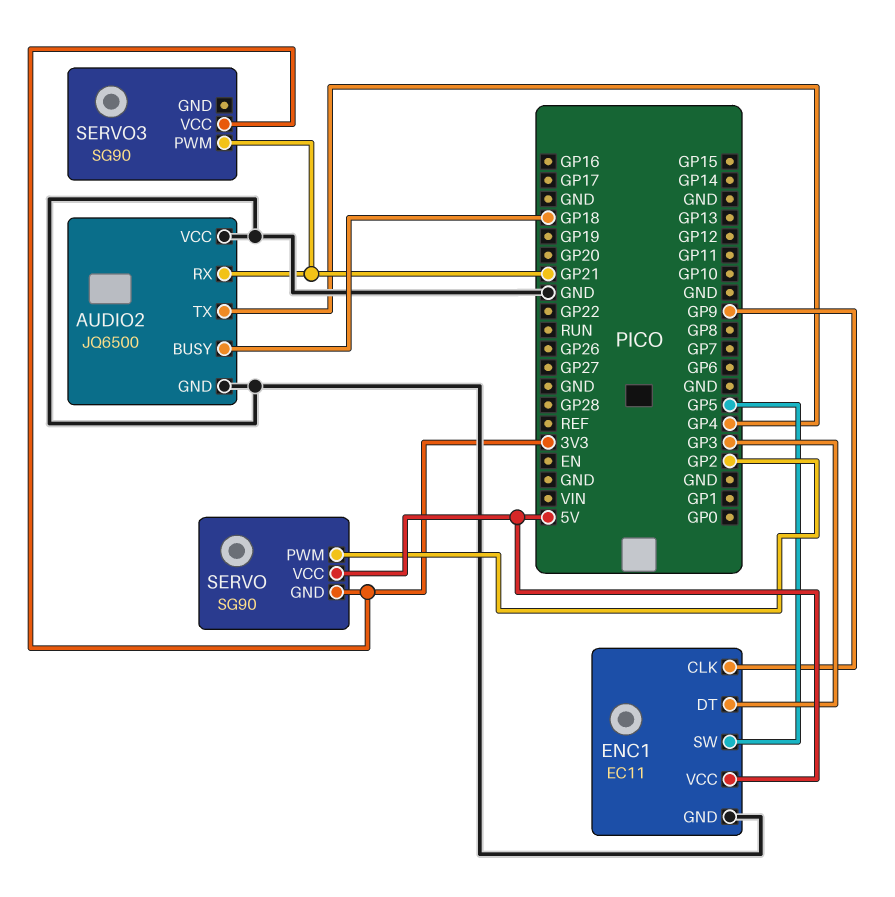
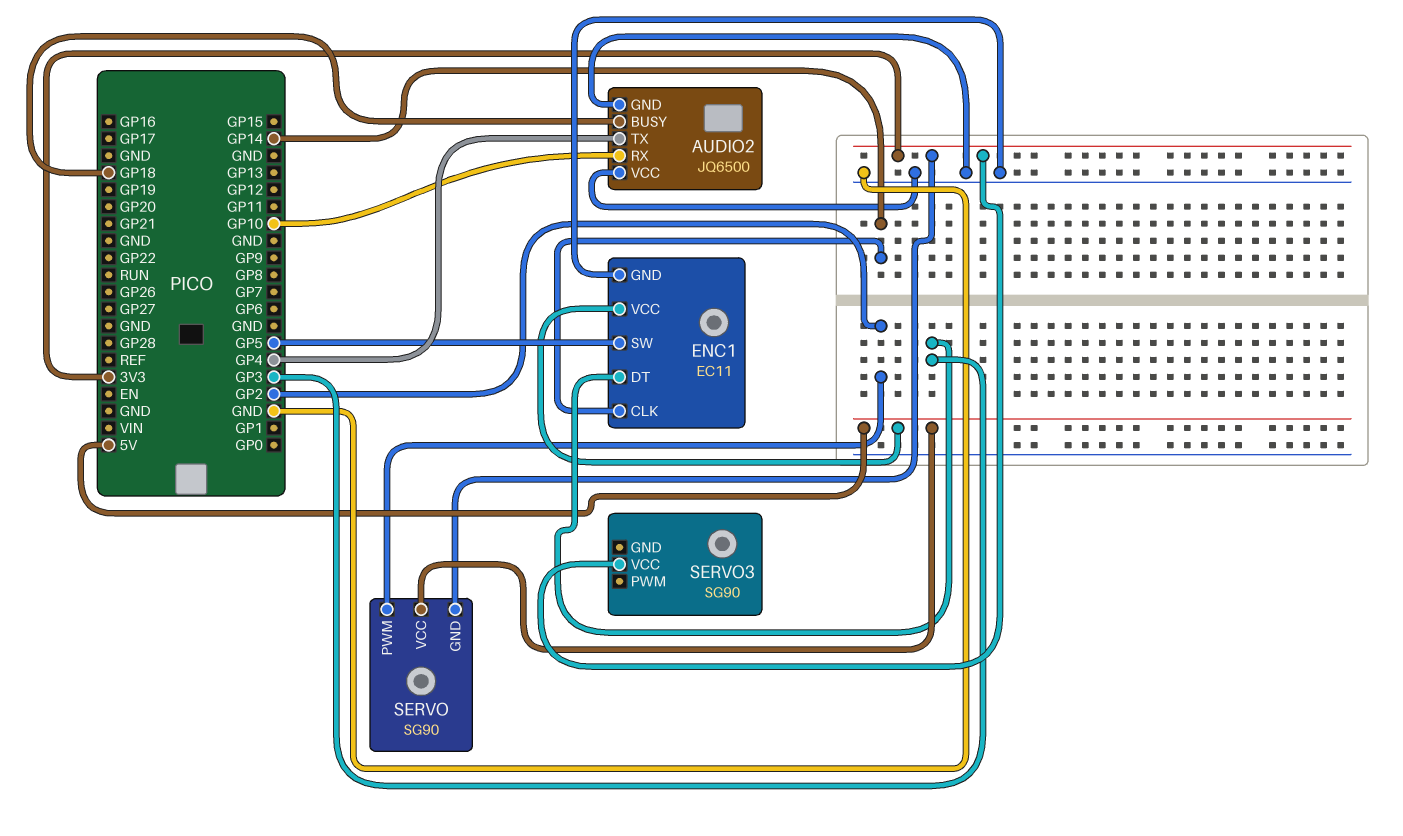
AUDIO2 pin RX: GP21 -> GP10
ENC1 pin CLK: GP9 -> GP14
SERVO3 pin PWM: GP21 -> none

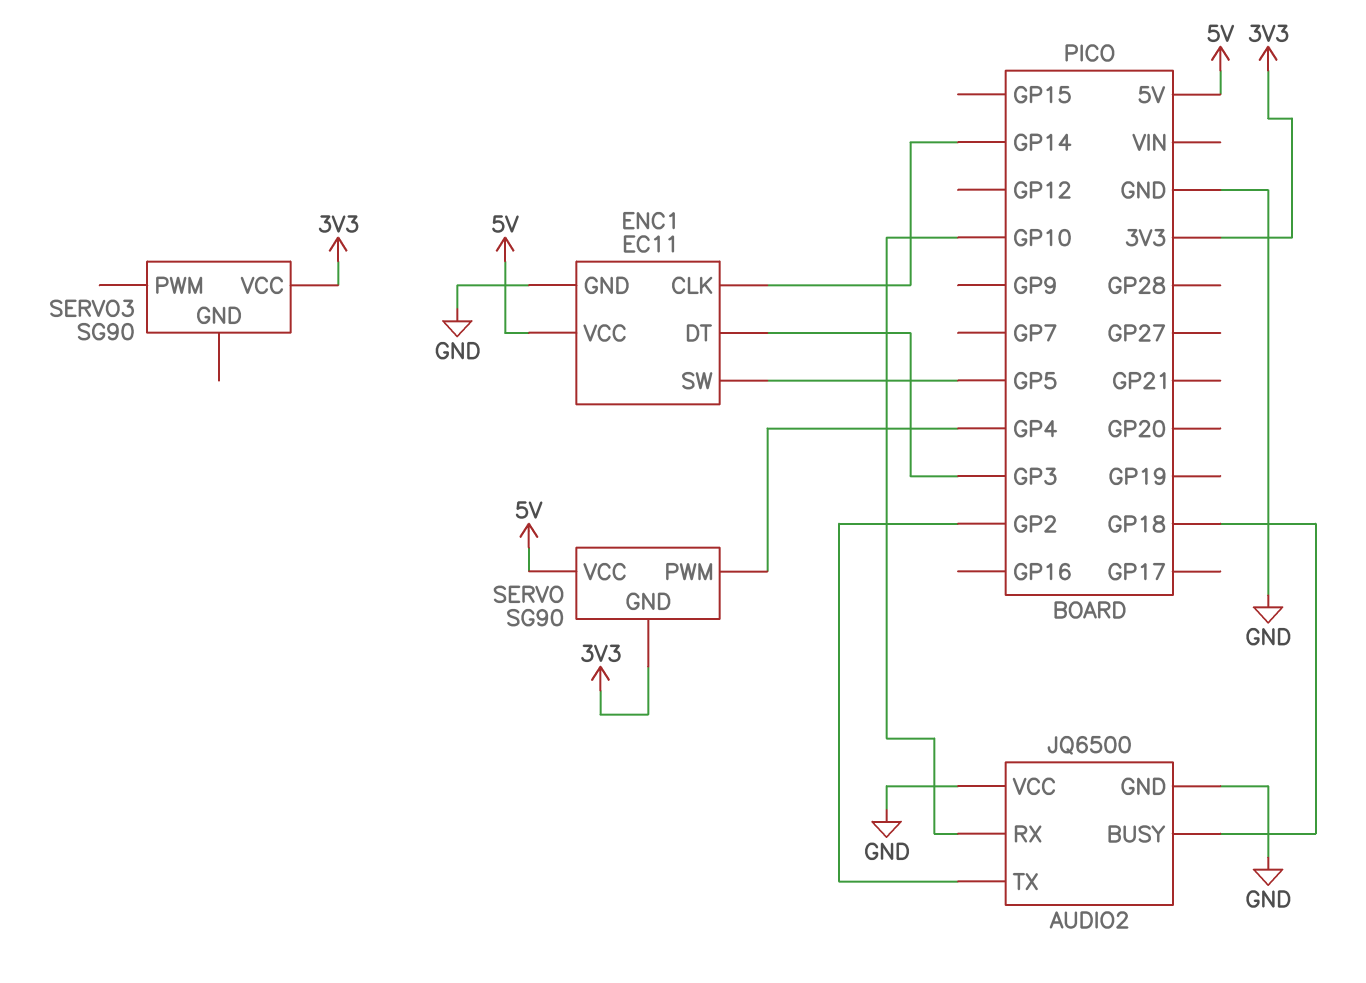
AUDIO2 pin TX: GP4 -> GP2
SERVO pin PWM: GP2 -> GP4

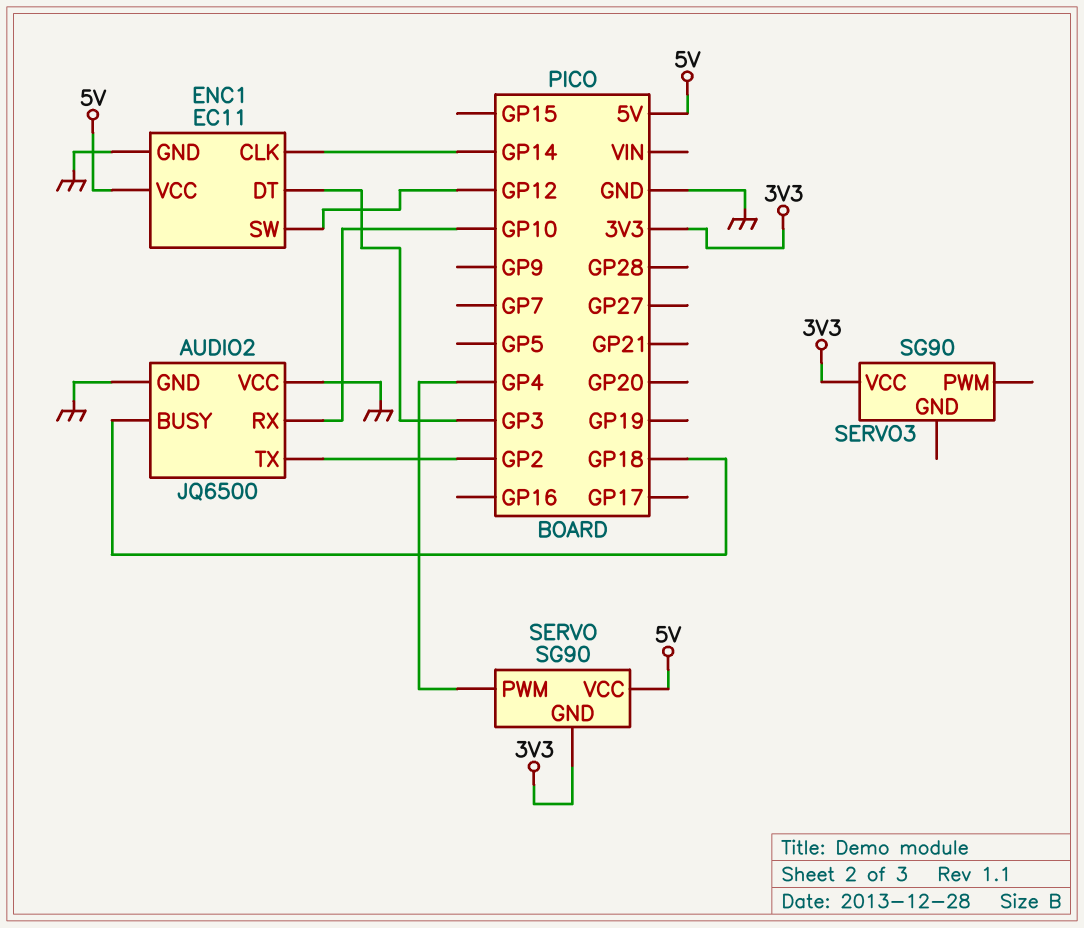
ENC1 pin SW: GP5 -> GP12

